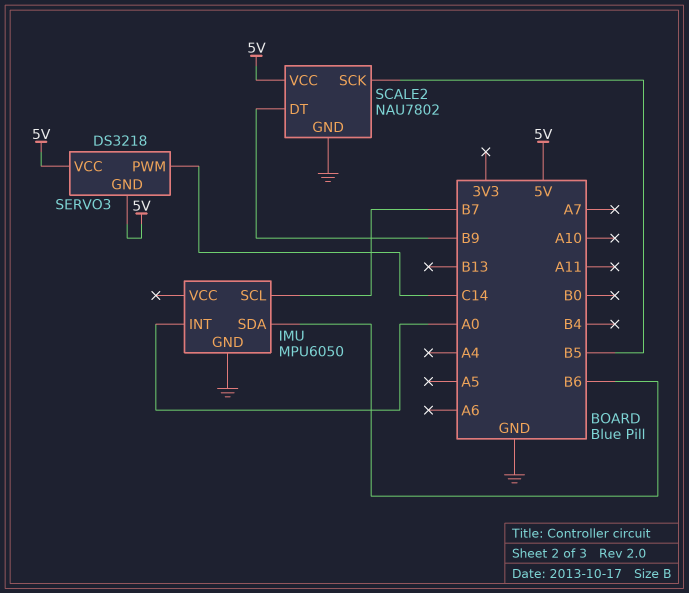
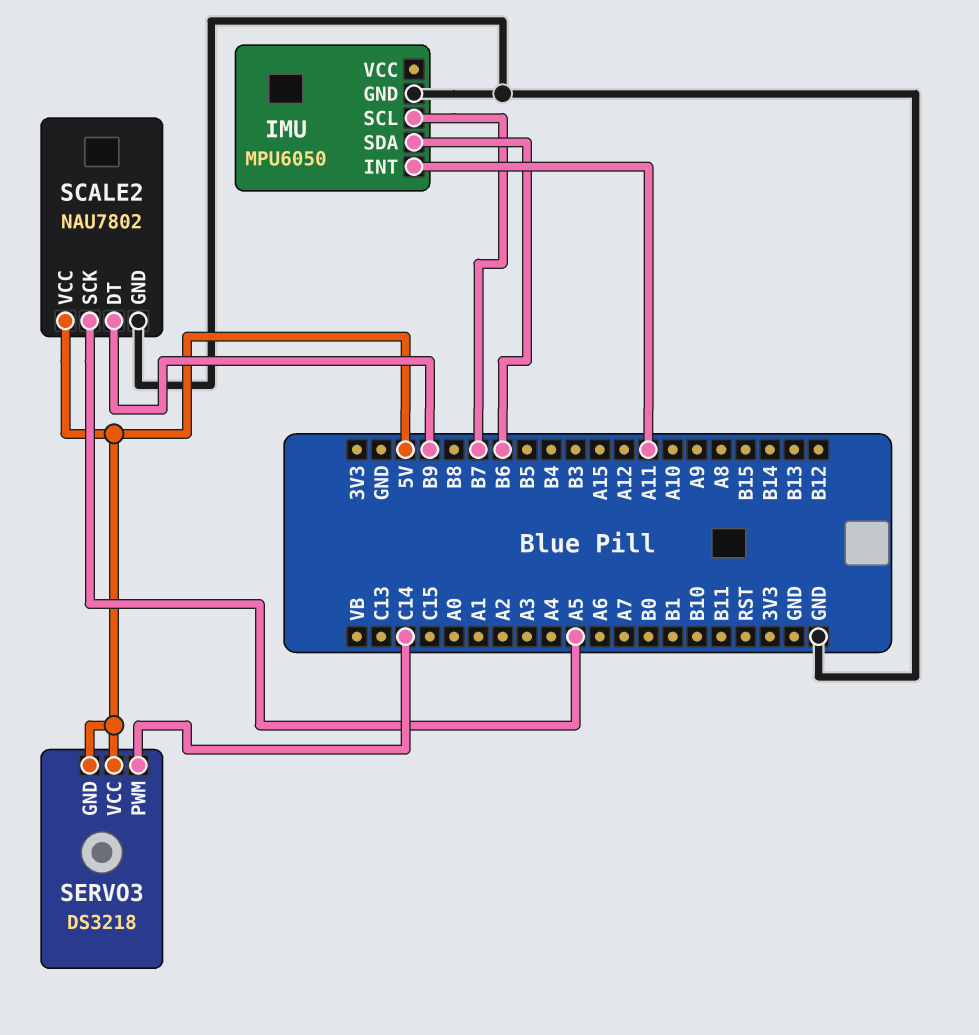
IMU pin INT: A0 -> A11
SCALE2 pin SCK: B5 -> A5

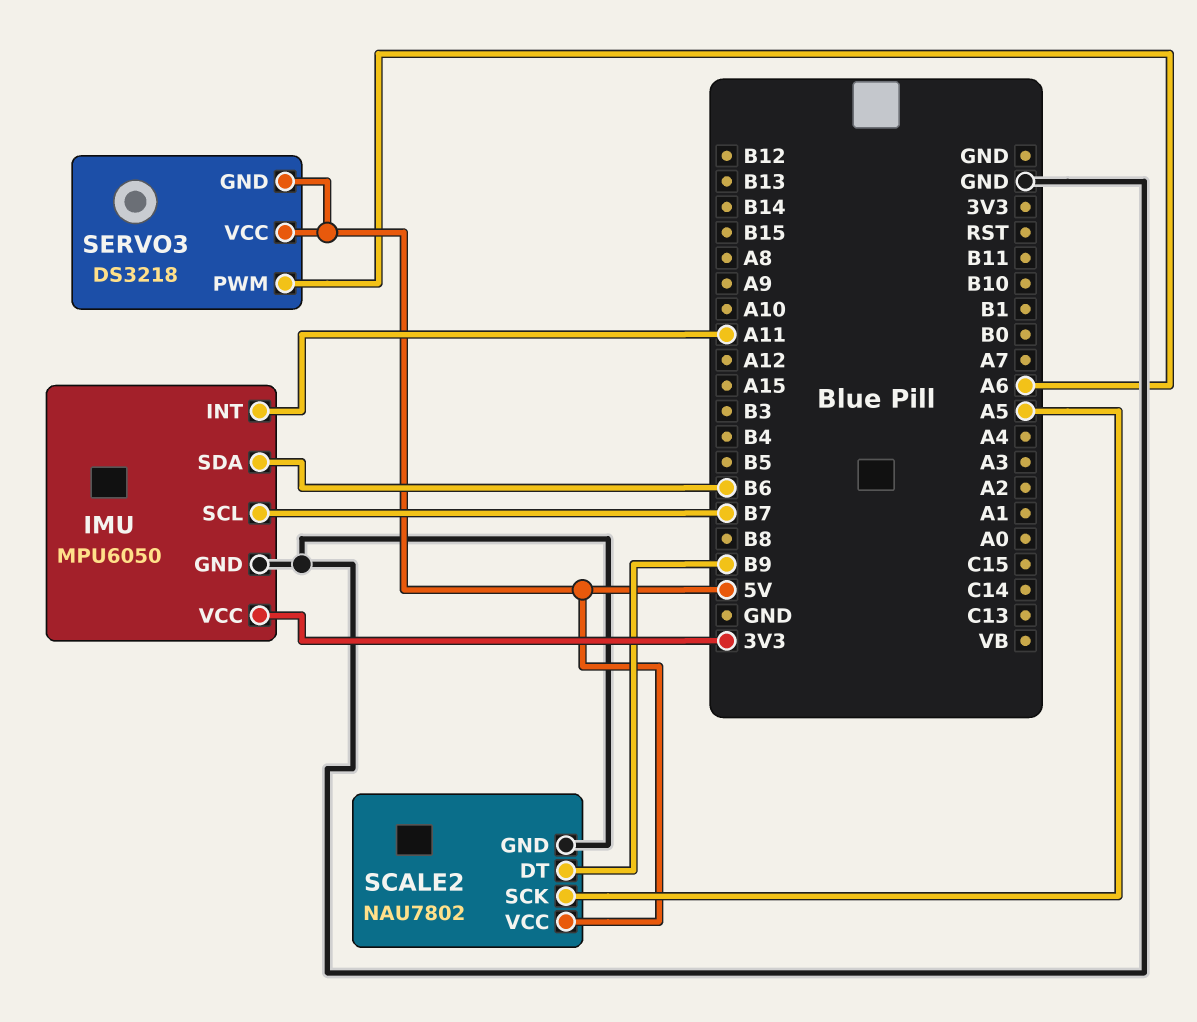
IMU pin VCC: none -> 3V3
SERVO3 pin PWM: C14 -> A6

